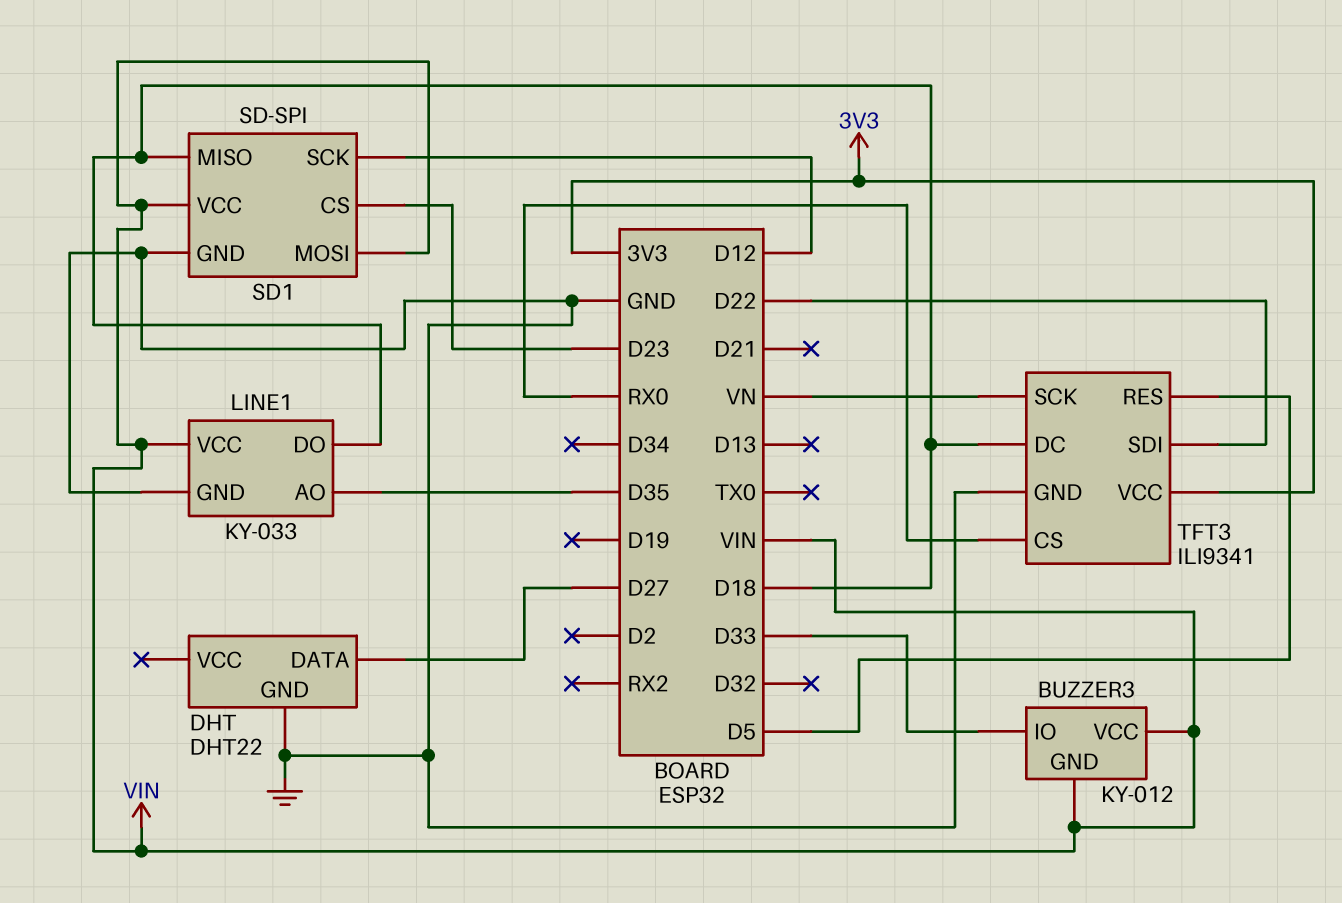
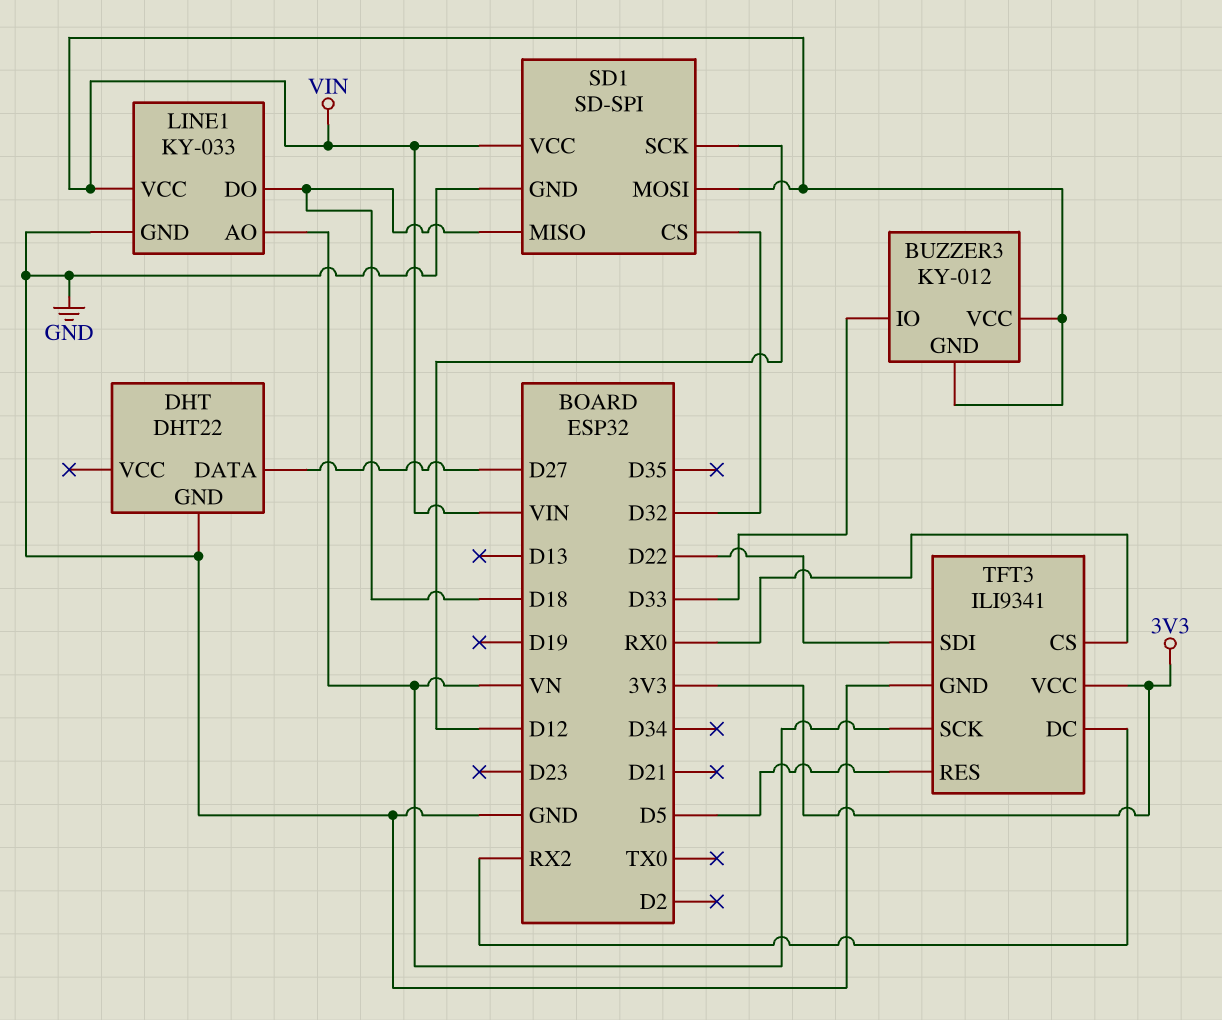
LINE1 pin AO: D35 -> VN
SD1 pin CS: D23 -> D32
TFT3 pin DC: D18 -> RX2

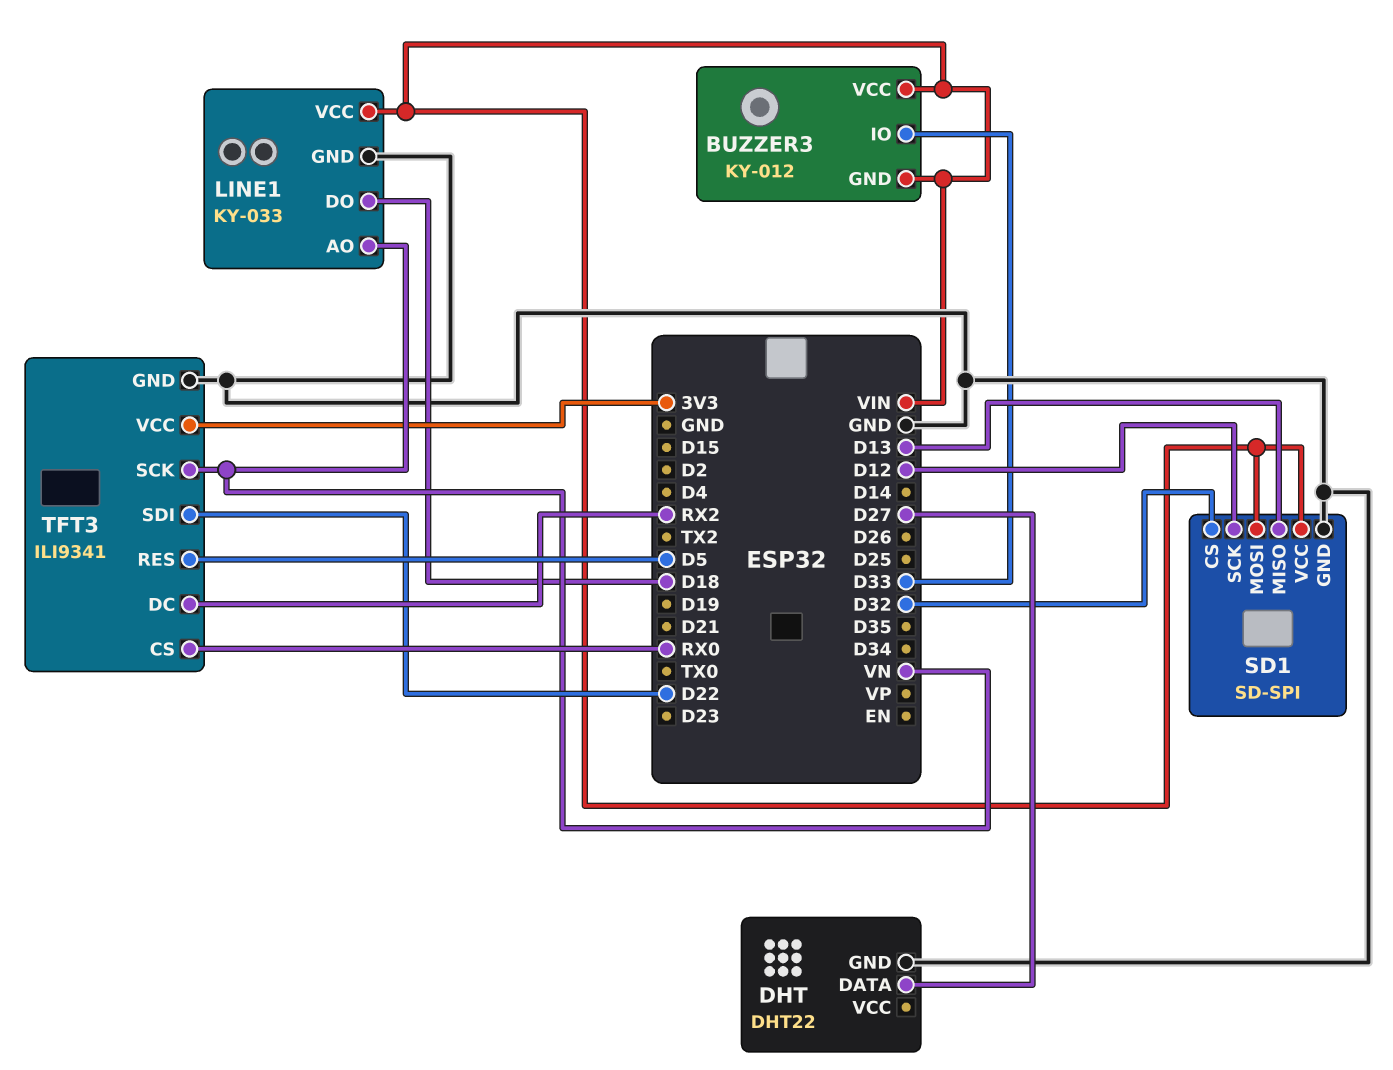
SD1 pin MISO: D18 -> D13

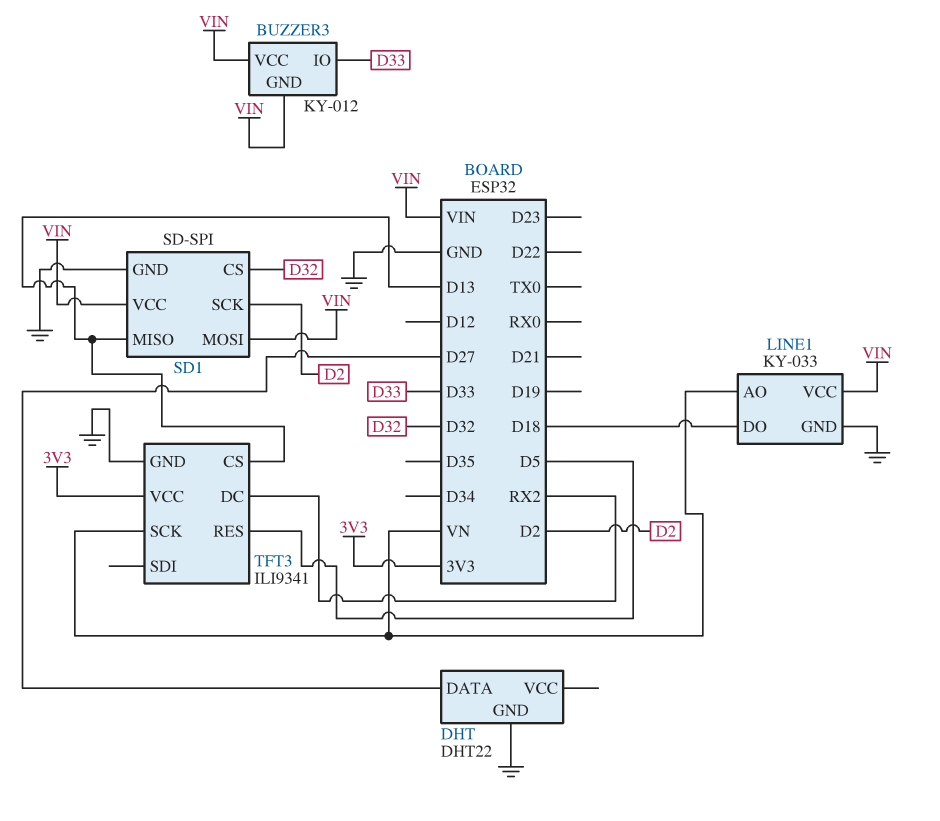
SD1 pin SCK: D12 -> D2
TFT3 pin CS: RX0 -> D13
TFT3 pin SDI: D22 -> none

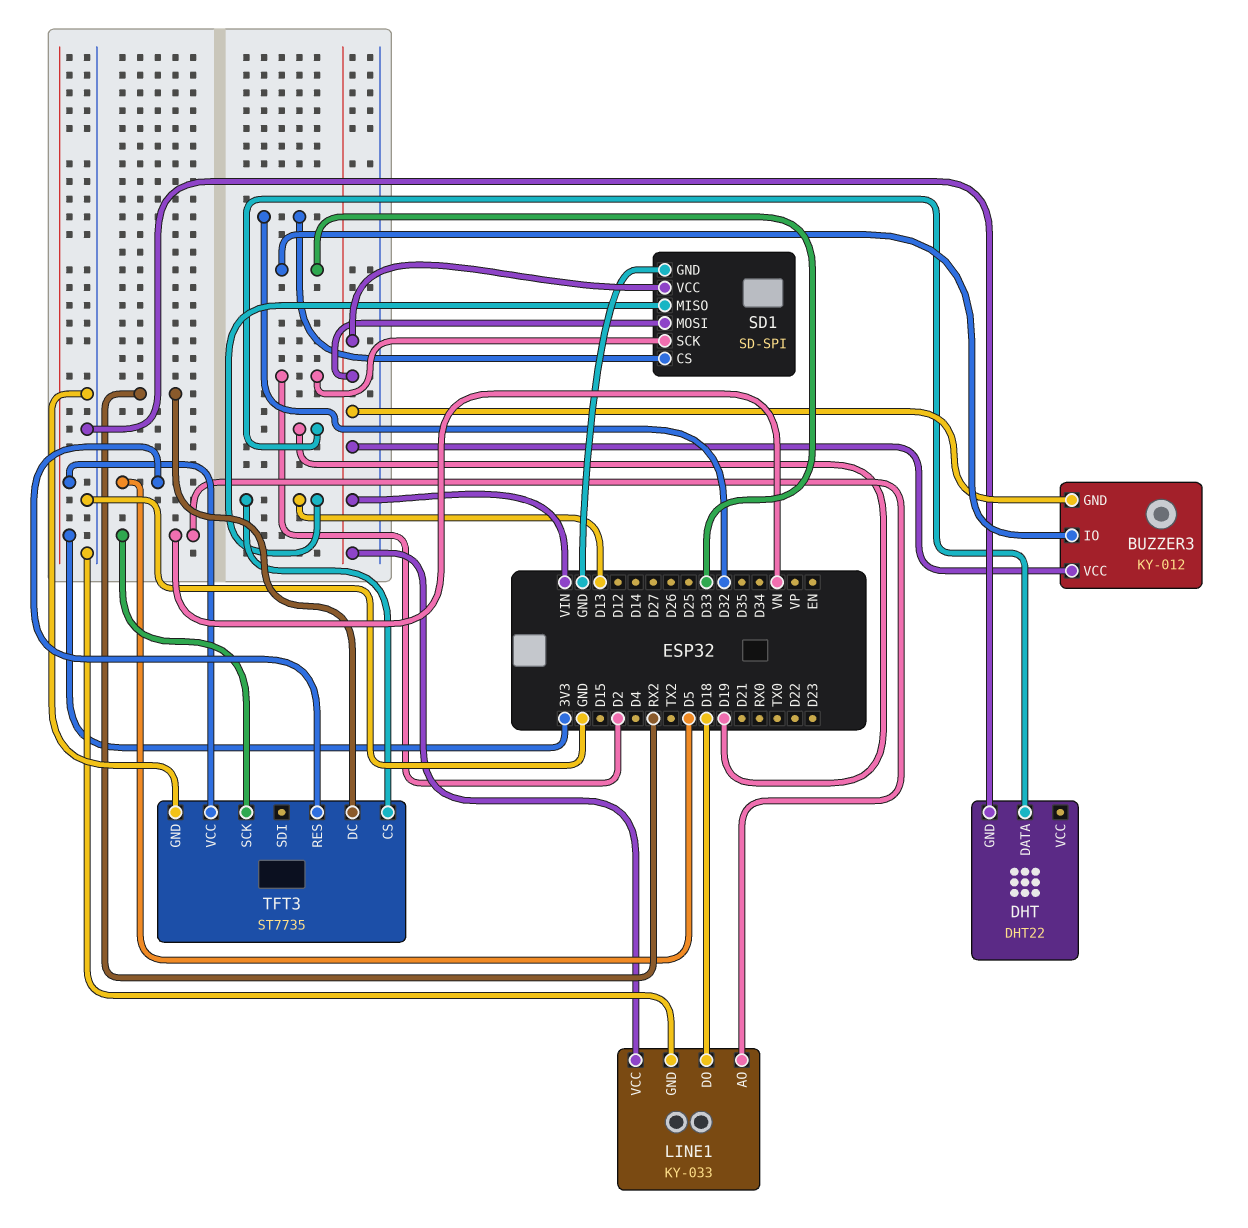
DHT pin DATA: D27 -> D19
TFT3: ILI9341 -> ST7735

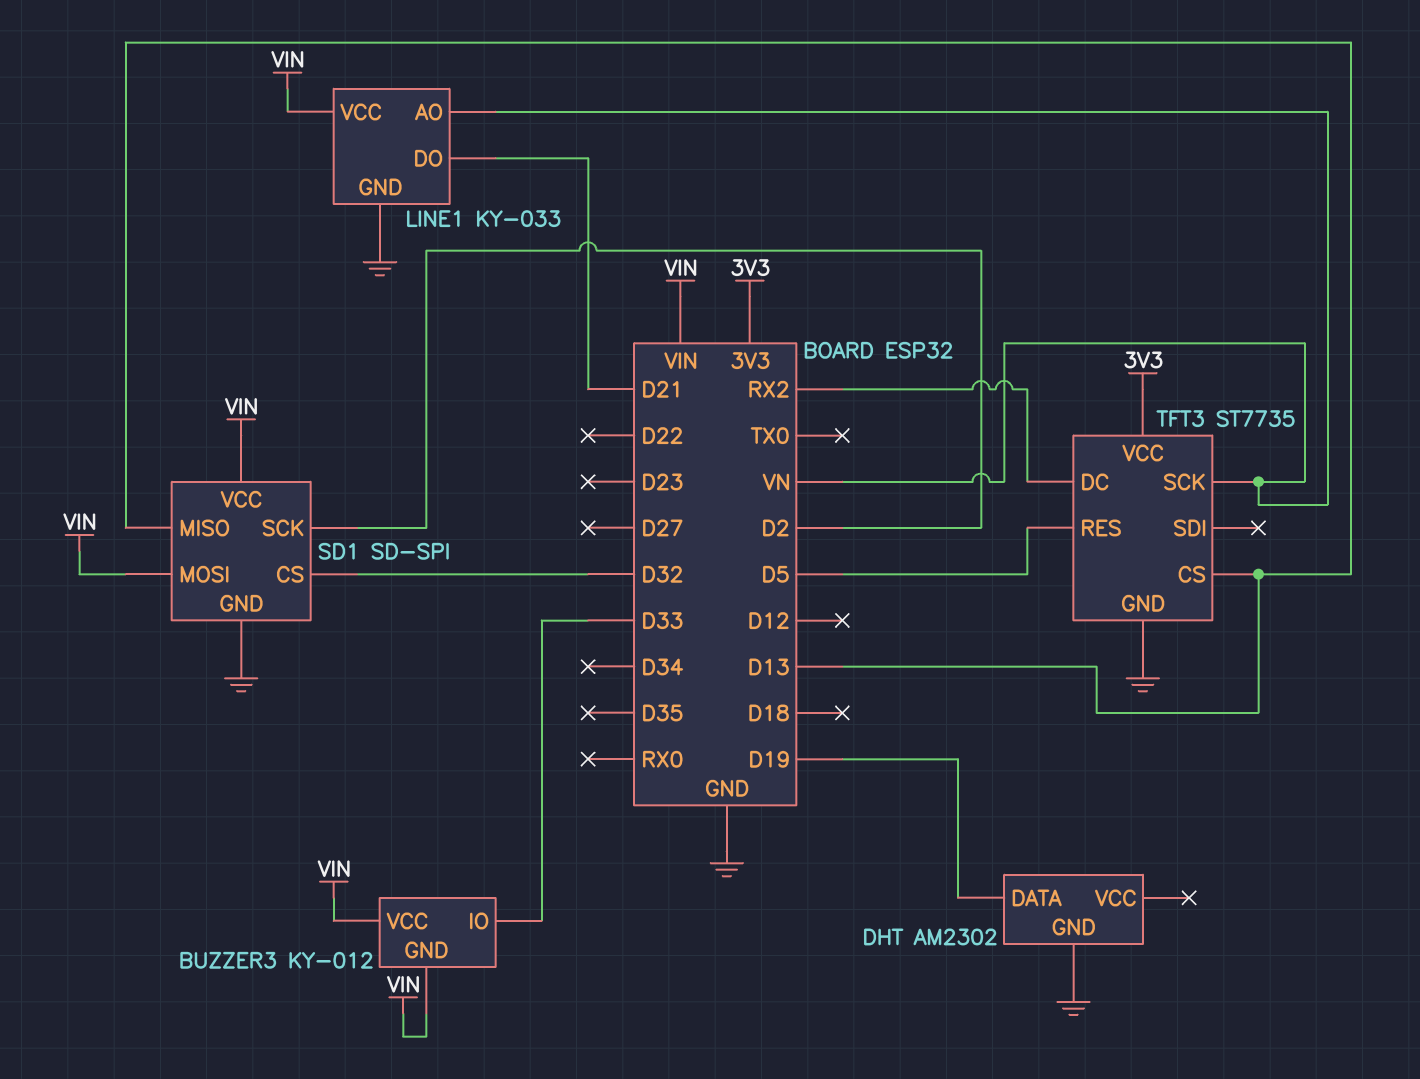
DHT: DHT22 -> AM2302
LINE1 pin DO: D18 -> D21

